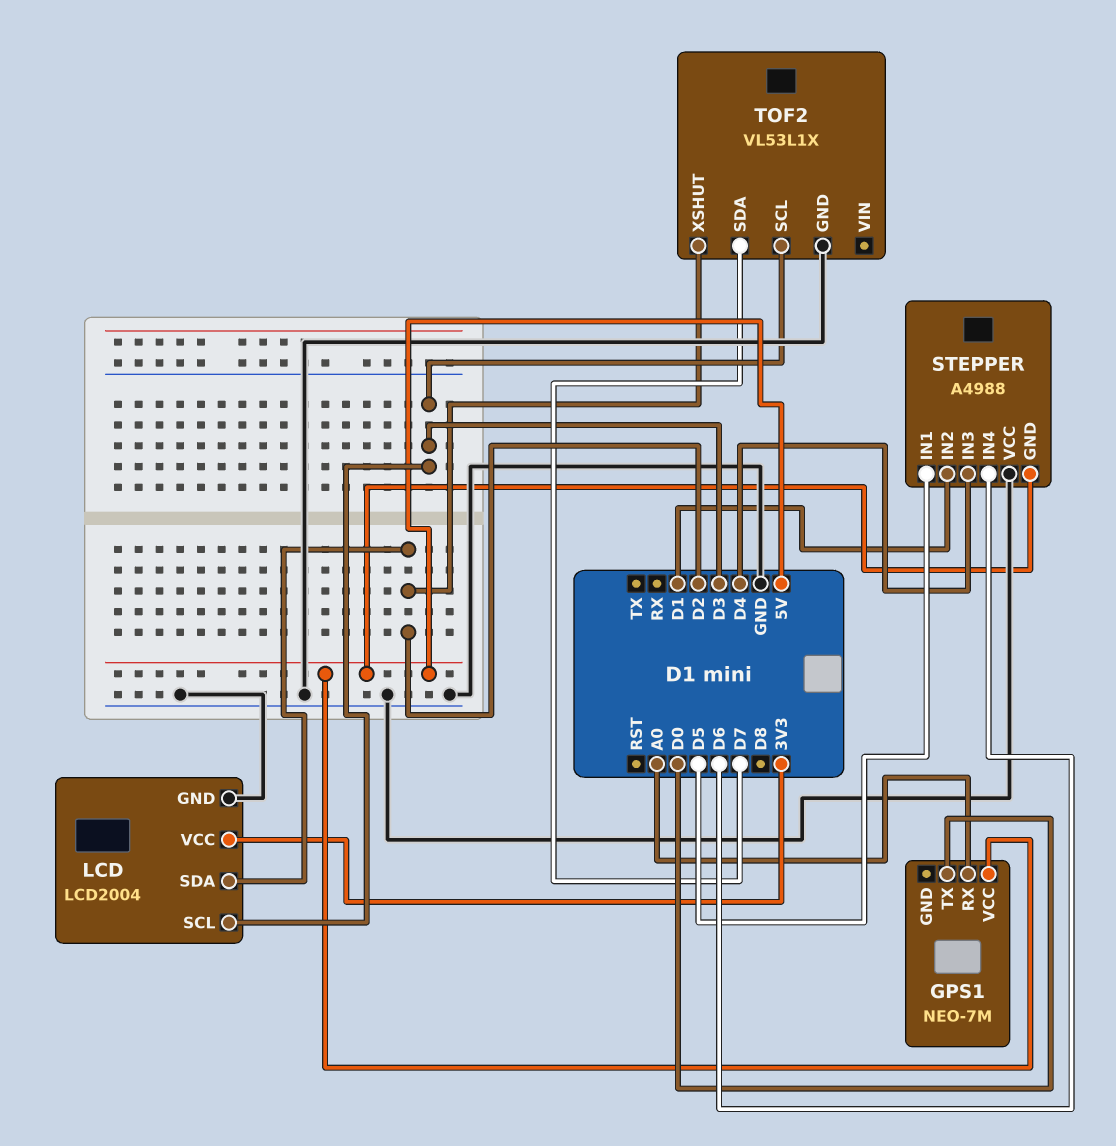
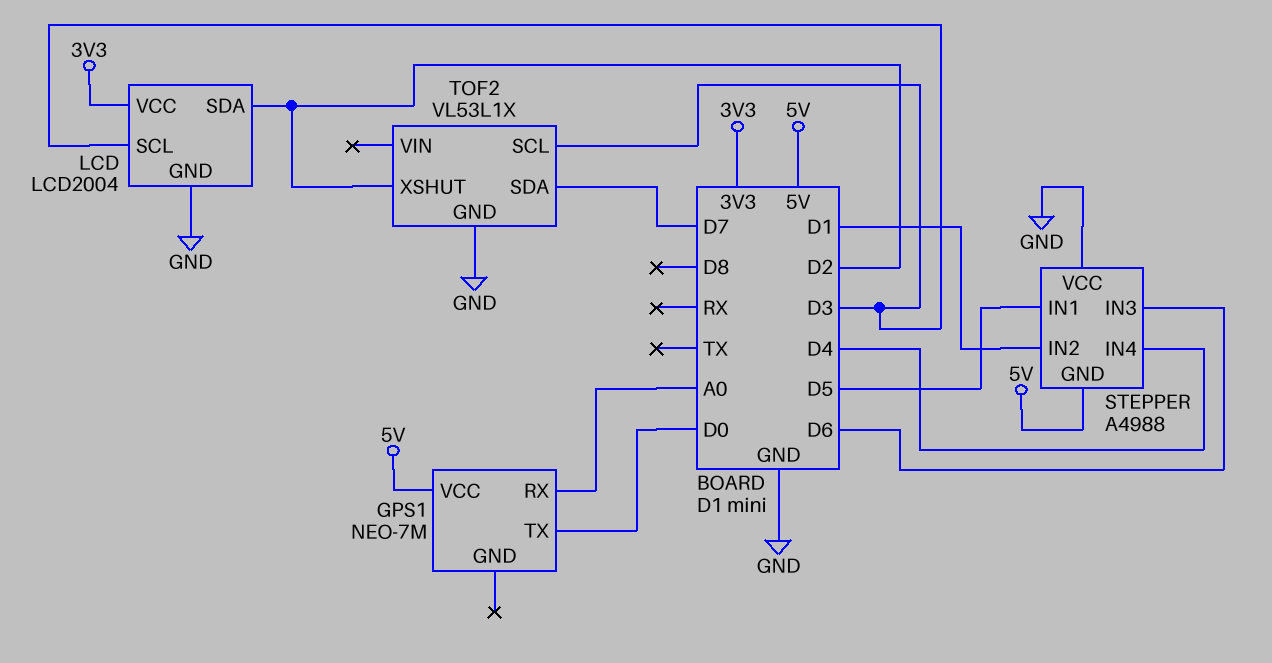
STEPPER pin IN3: D4 -> D6
STEPPER pin IN4: D6 -> D4

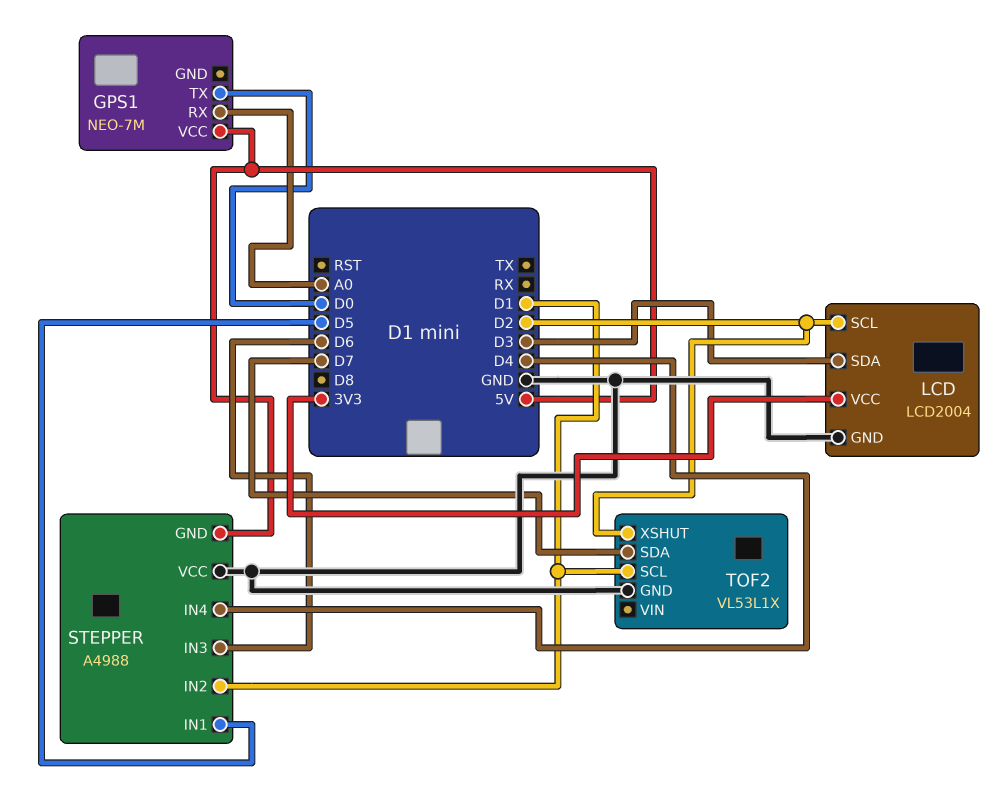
LCD pin SCL: D3 -> D2
LCD pin SDA: D2 -> D3
TOF2 pin SCL: D3 -> D1

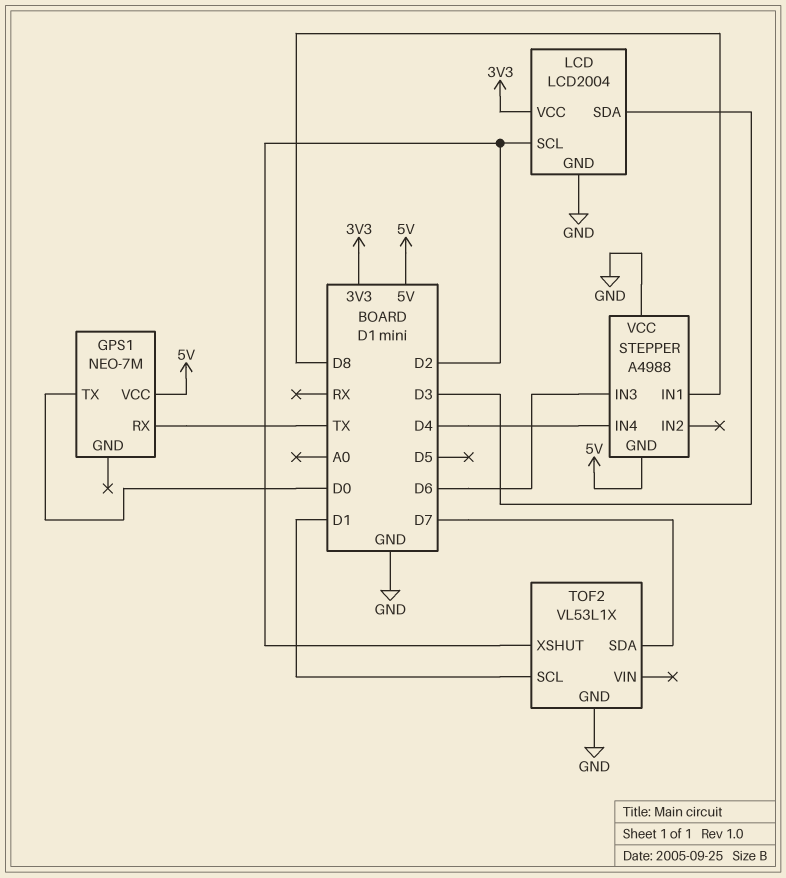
GPS1 pin RX: A0 -> TX
STEPPER pin IN1: D5 -> D8
STEPPER pin IN2: D1 -> none

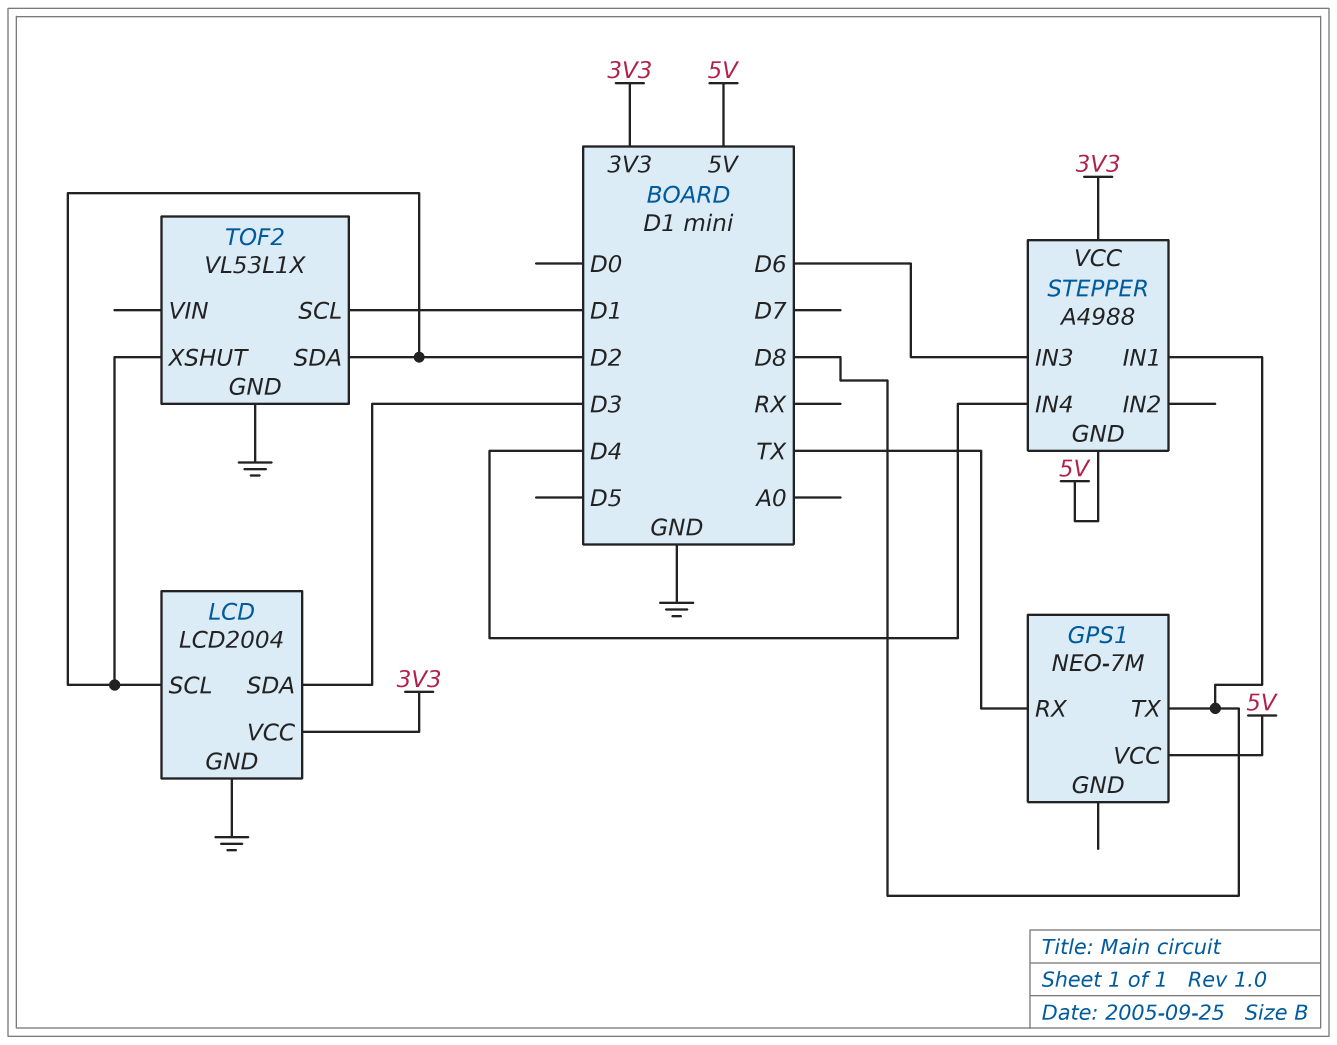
GPS1 pin TX: D0 -> D8
STEPPER pin VCC: GND -> 3V3
TOF2 pin SDA: D7 -> D2

